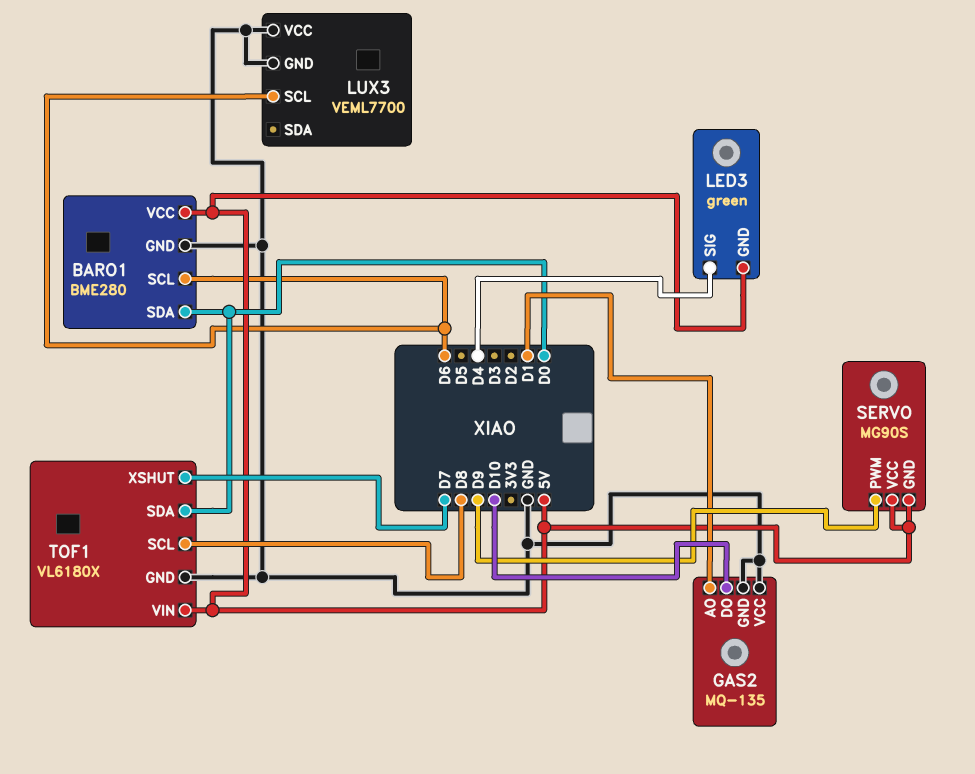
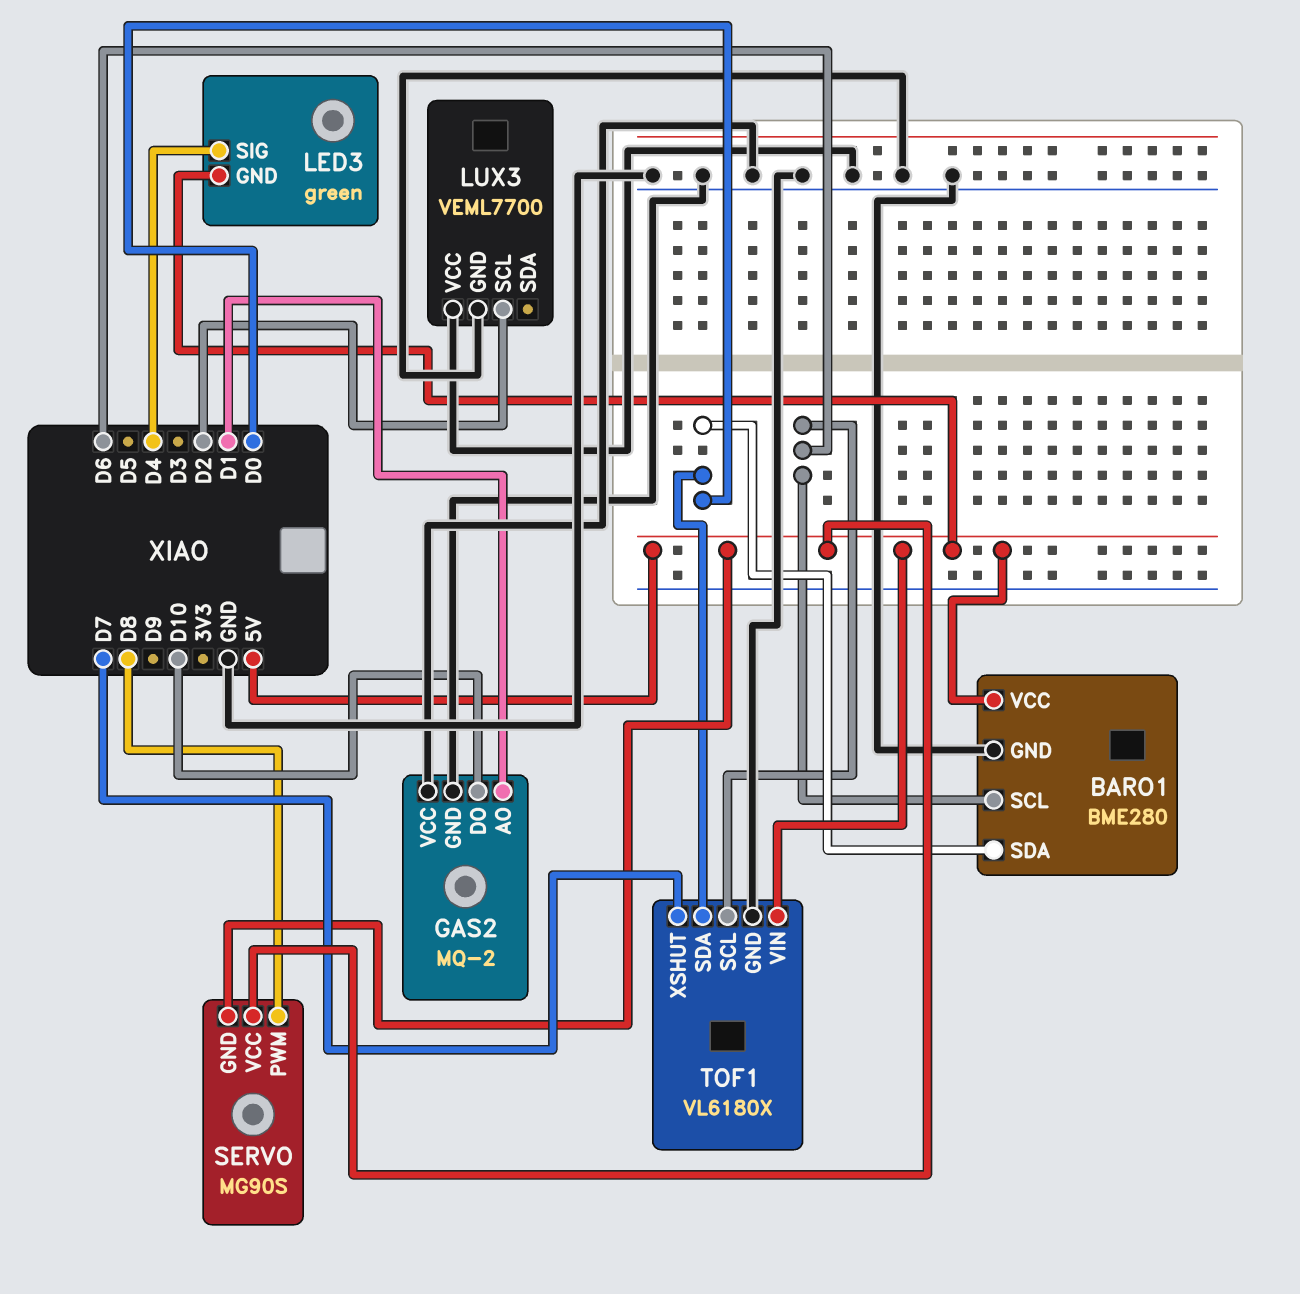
GAS2: MQ-135 -> MQ-2
LUX3 pin SCL: D6 -> D2
SERVO pin PWM: D9 -> D8
TOF1 pin SCL: D8 -> D6

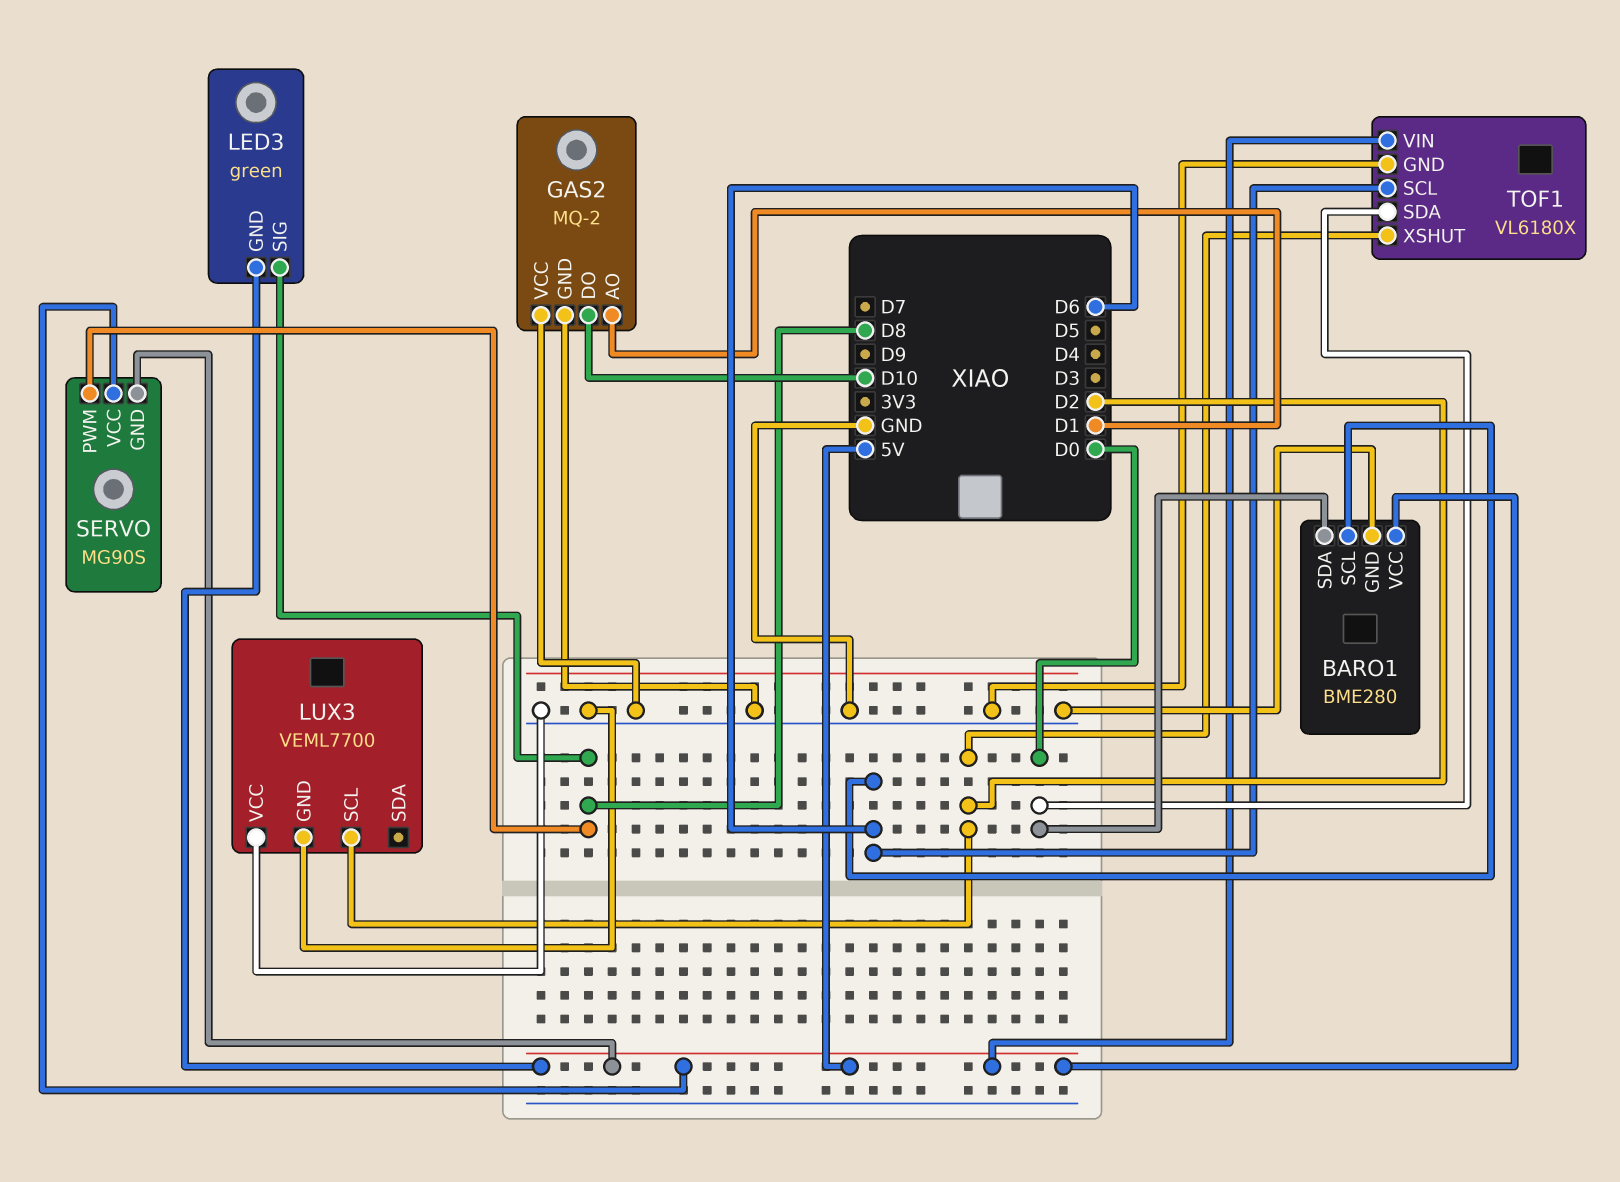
LED3 pin SIG: D4 -> D8
TOF1 pin XSHUT: D7 -> D2

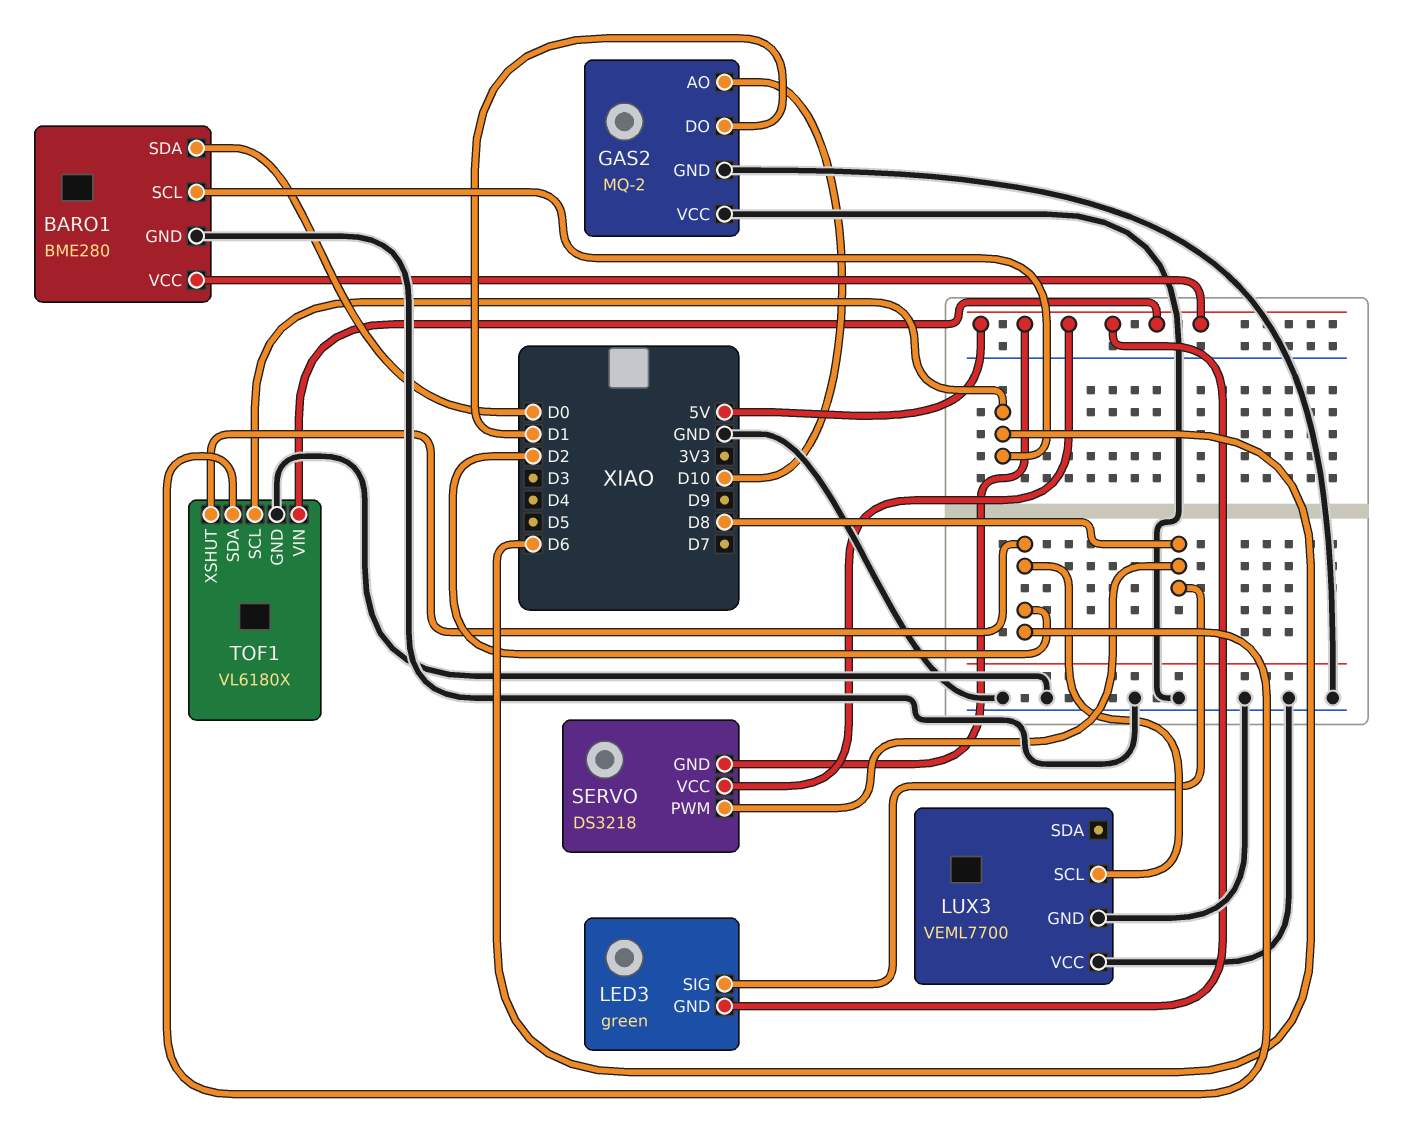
GAS2 pin AO: D1 -> D10
GAS2 pin DO: D10 -> D1
SERVO: MG90S -> DS3218
TOF1 pin SDA: D0 -> D2

